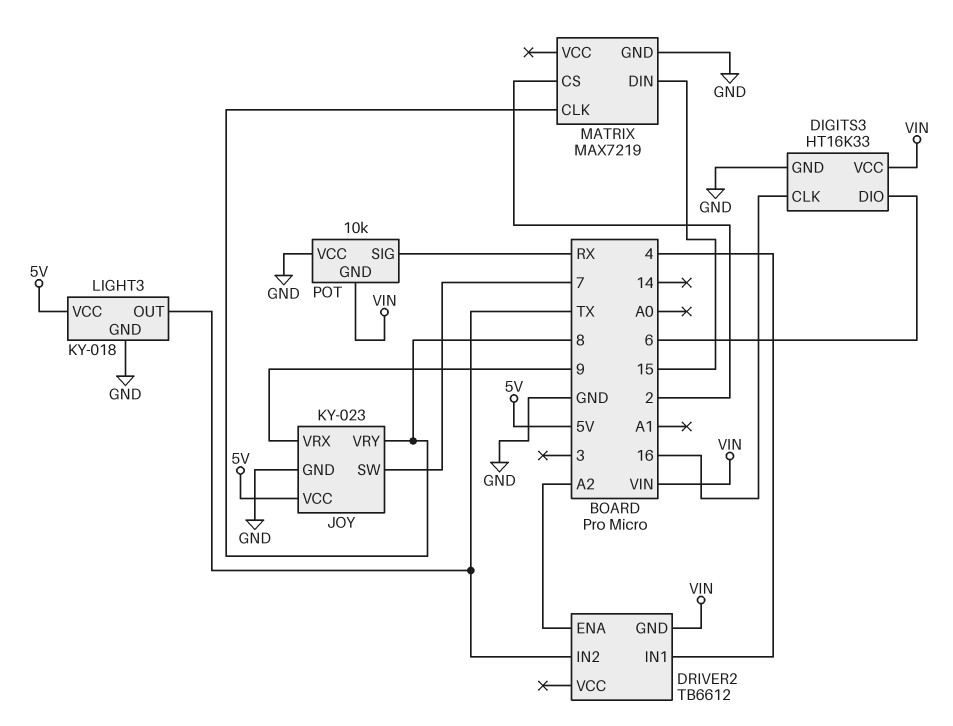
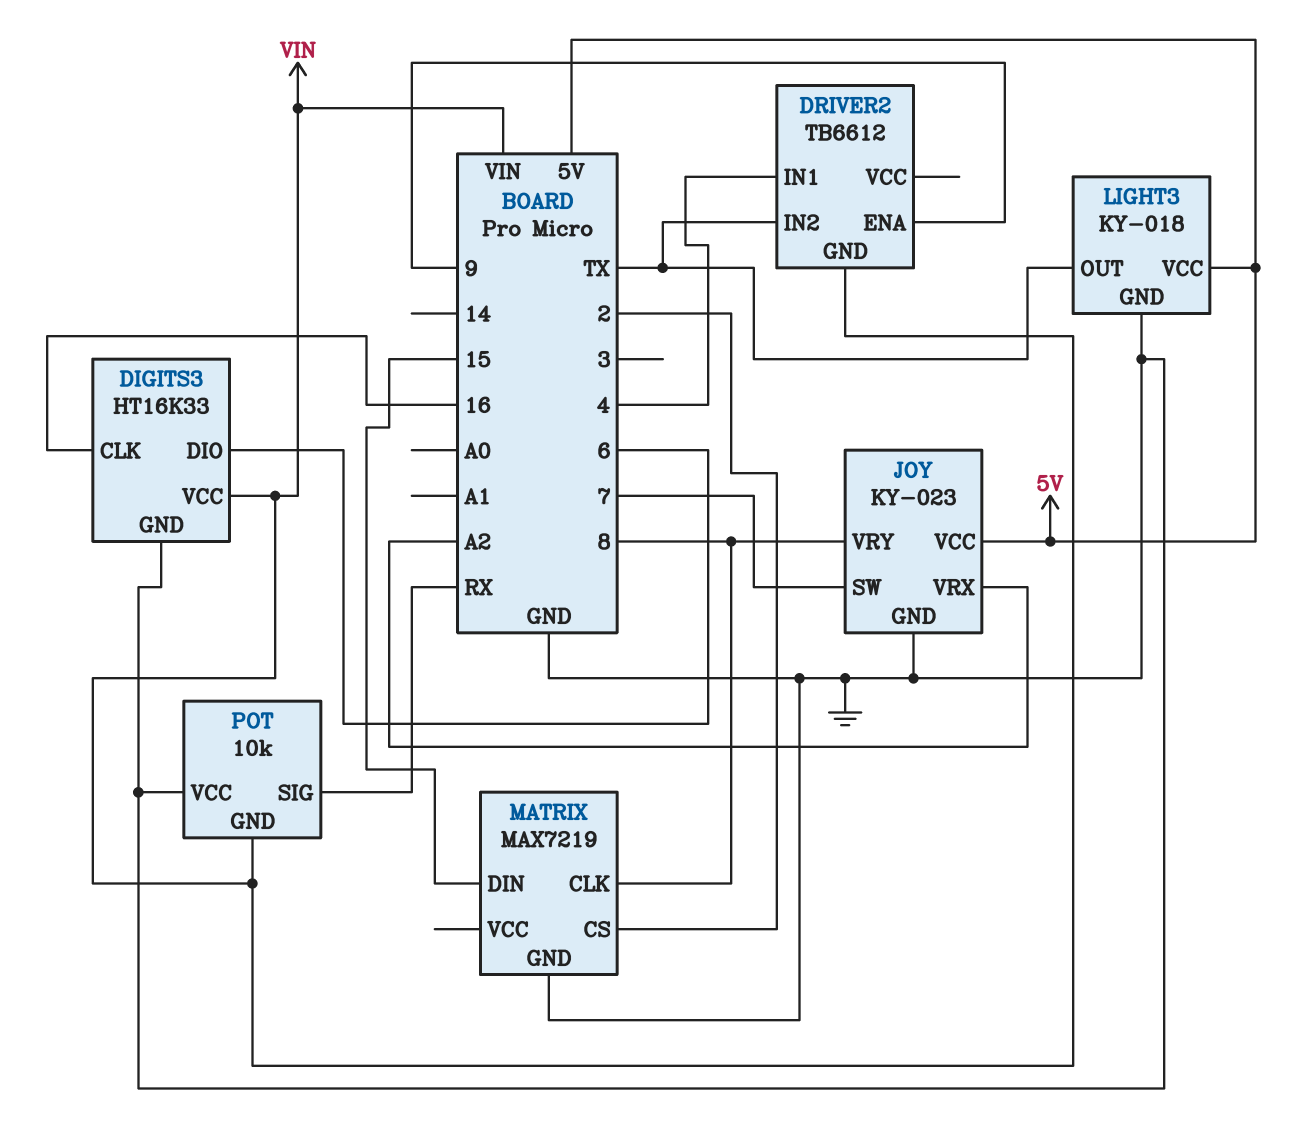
DRIVER2 pin ENA: A2 -> 9
JOY pin VRX: 9 -> A2

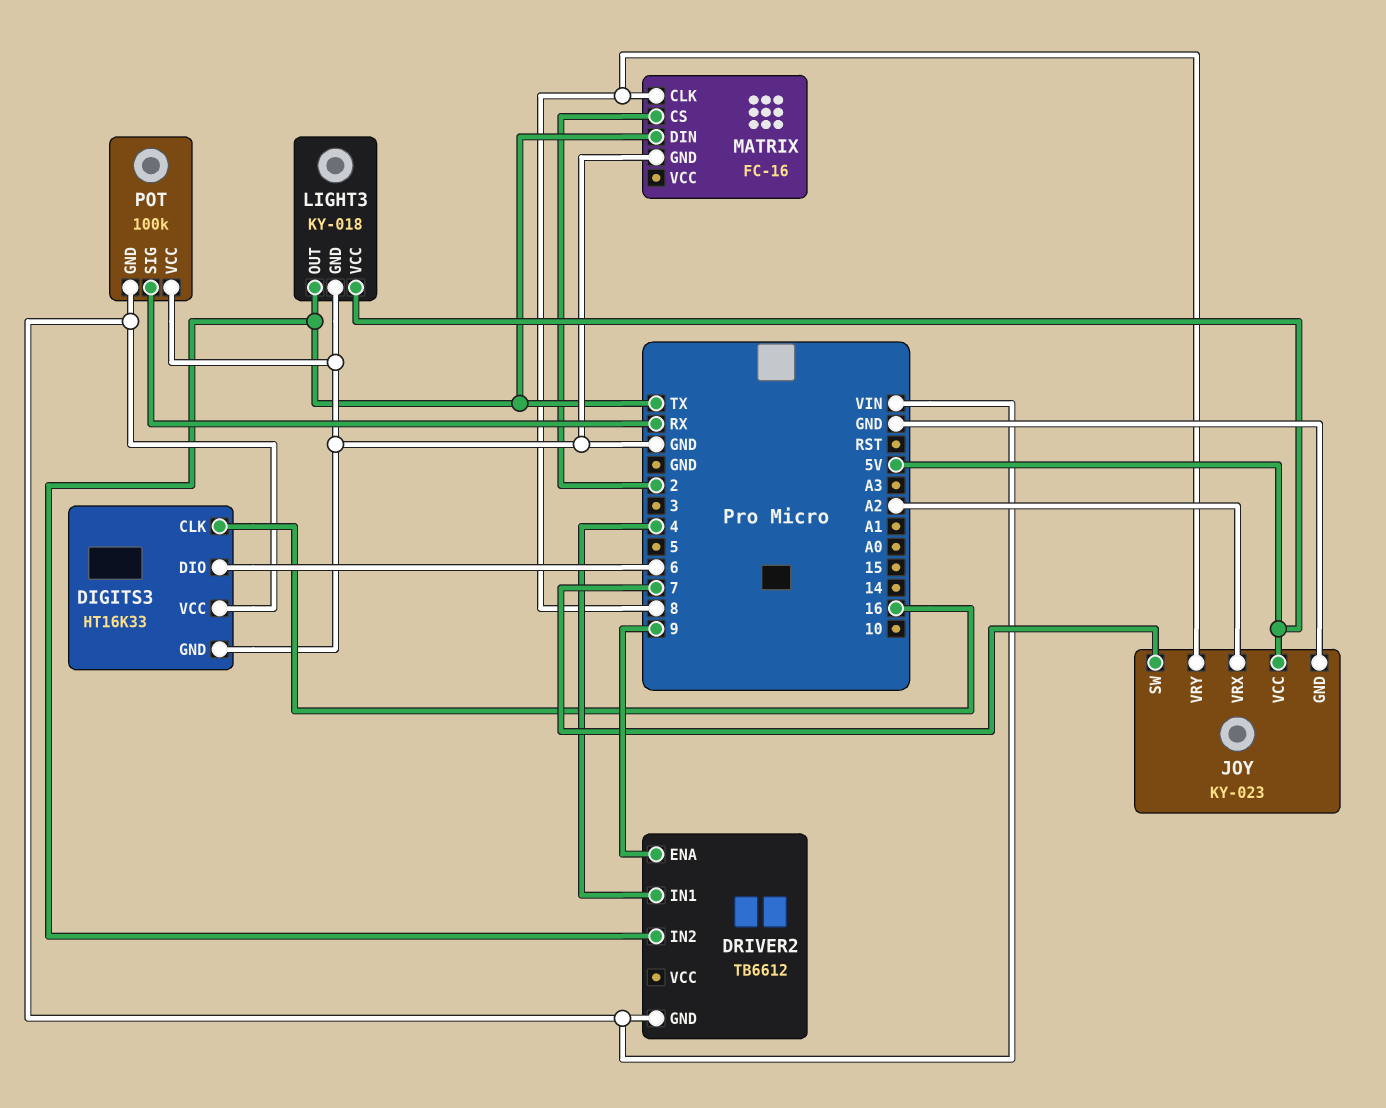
MATRIX: MAX7219 -> FC-16
MATRIX pin DIN: 15 -> TX
POT: 10k -> 100k

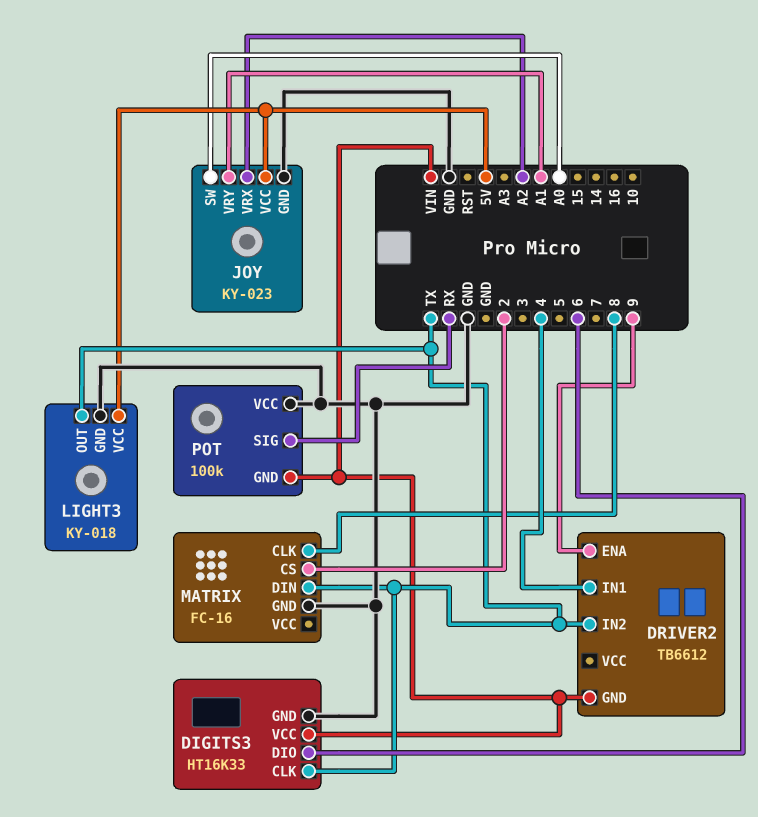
DIGITS3 pin CLK: 16 -> TX
JOY pin SW: 7 -> A0
JOY pin VRY: 8 -> A1

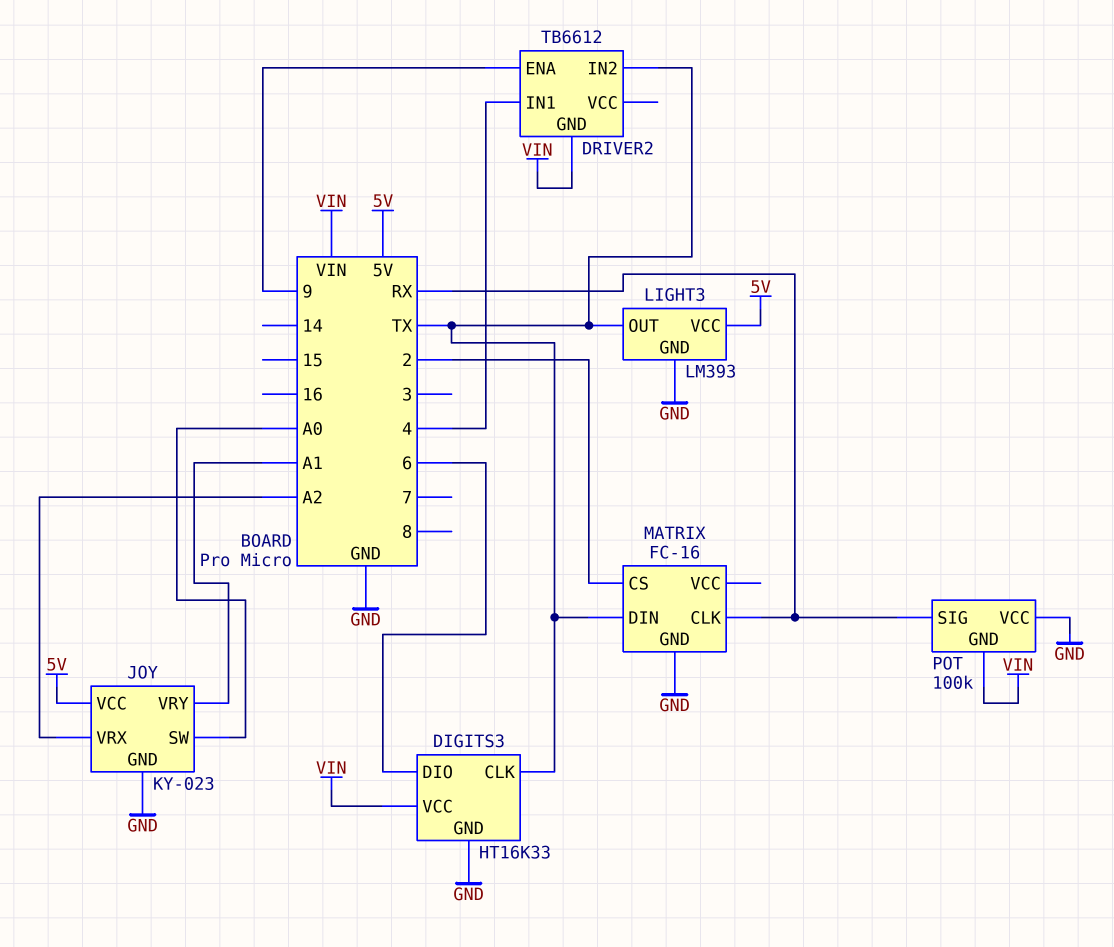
LIGHT3: KY-018 -> LM393
MATRIX pin CLK: 8 -> RX

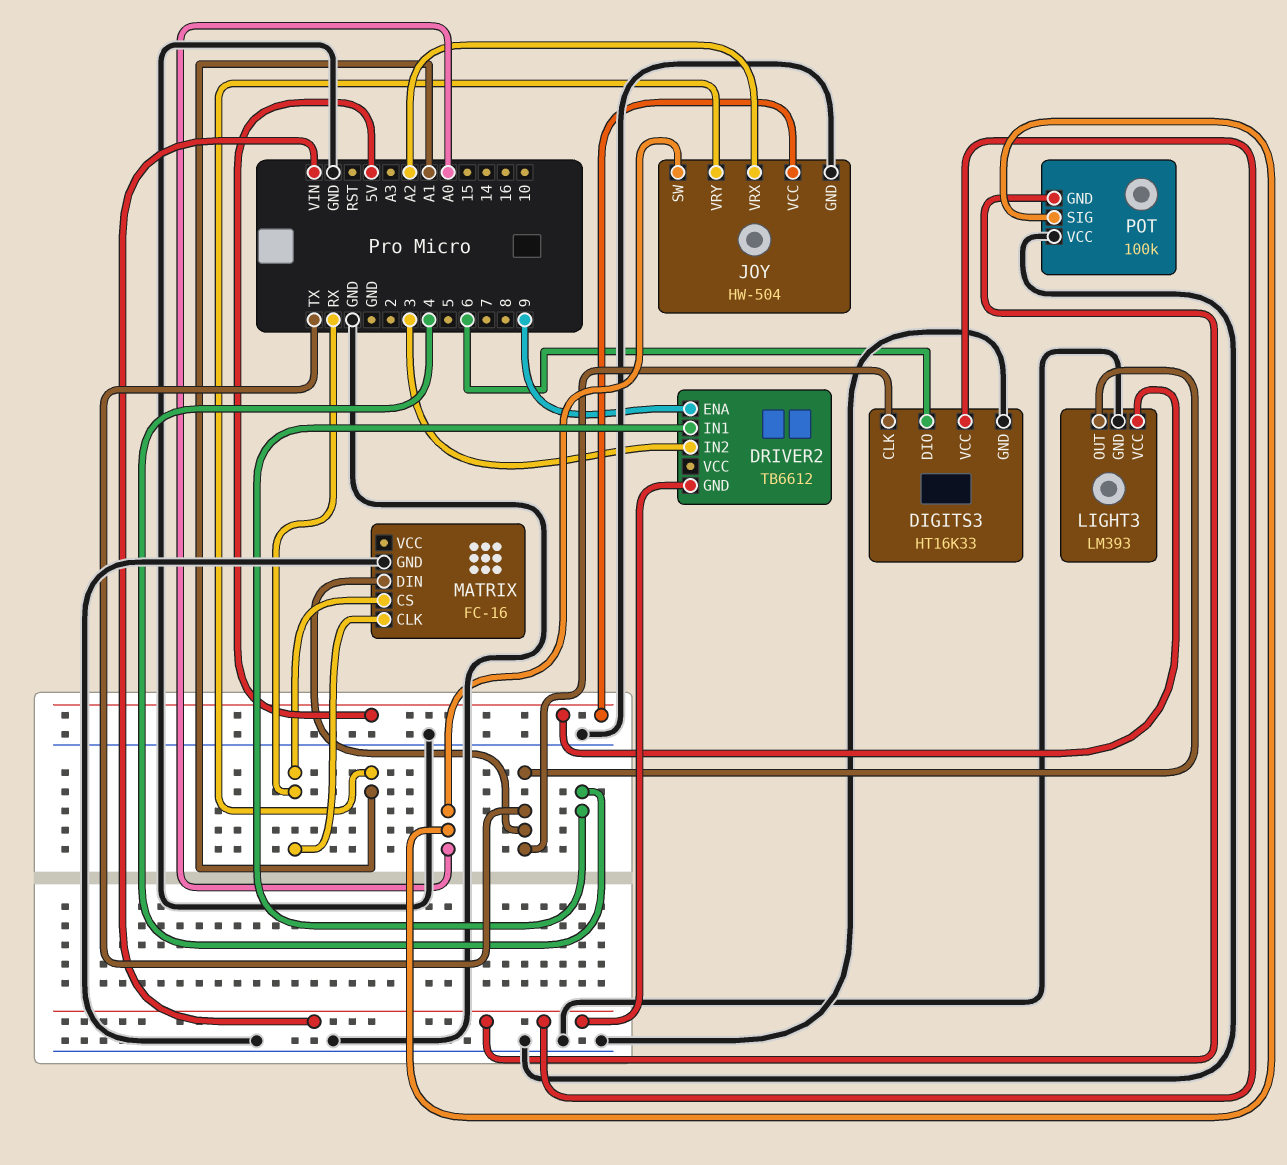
DRIVER2 pin IN2: TX -> 3
JOY: KY-023 -> HW-504
MATRIX pin CS: 2 -> RX
POT pin SIG: RX -> A0

